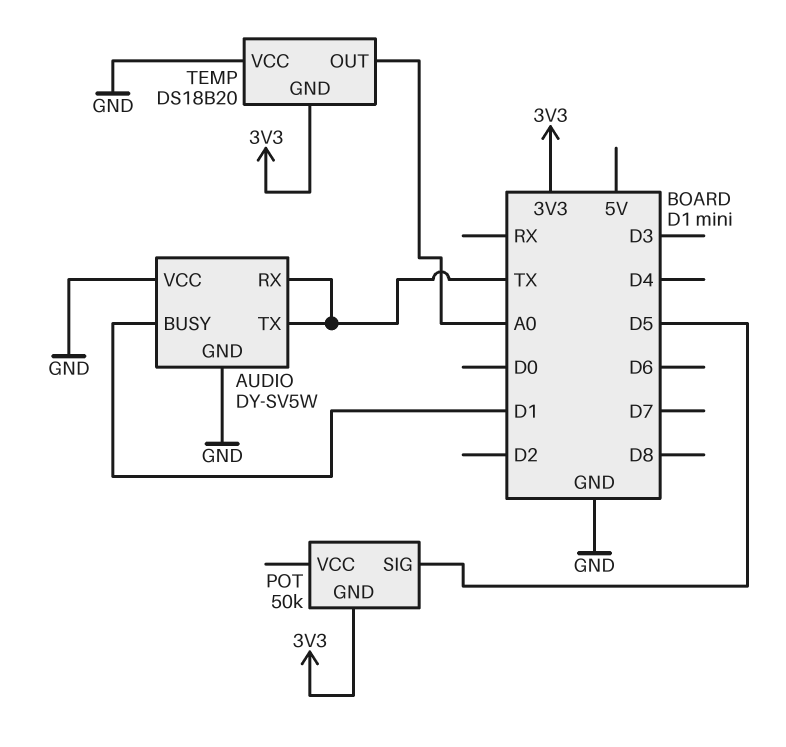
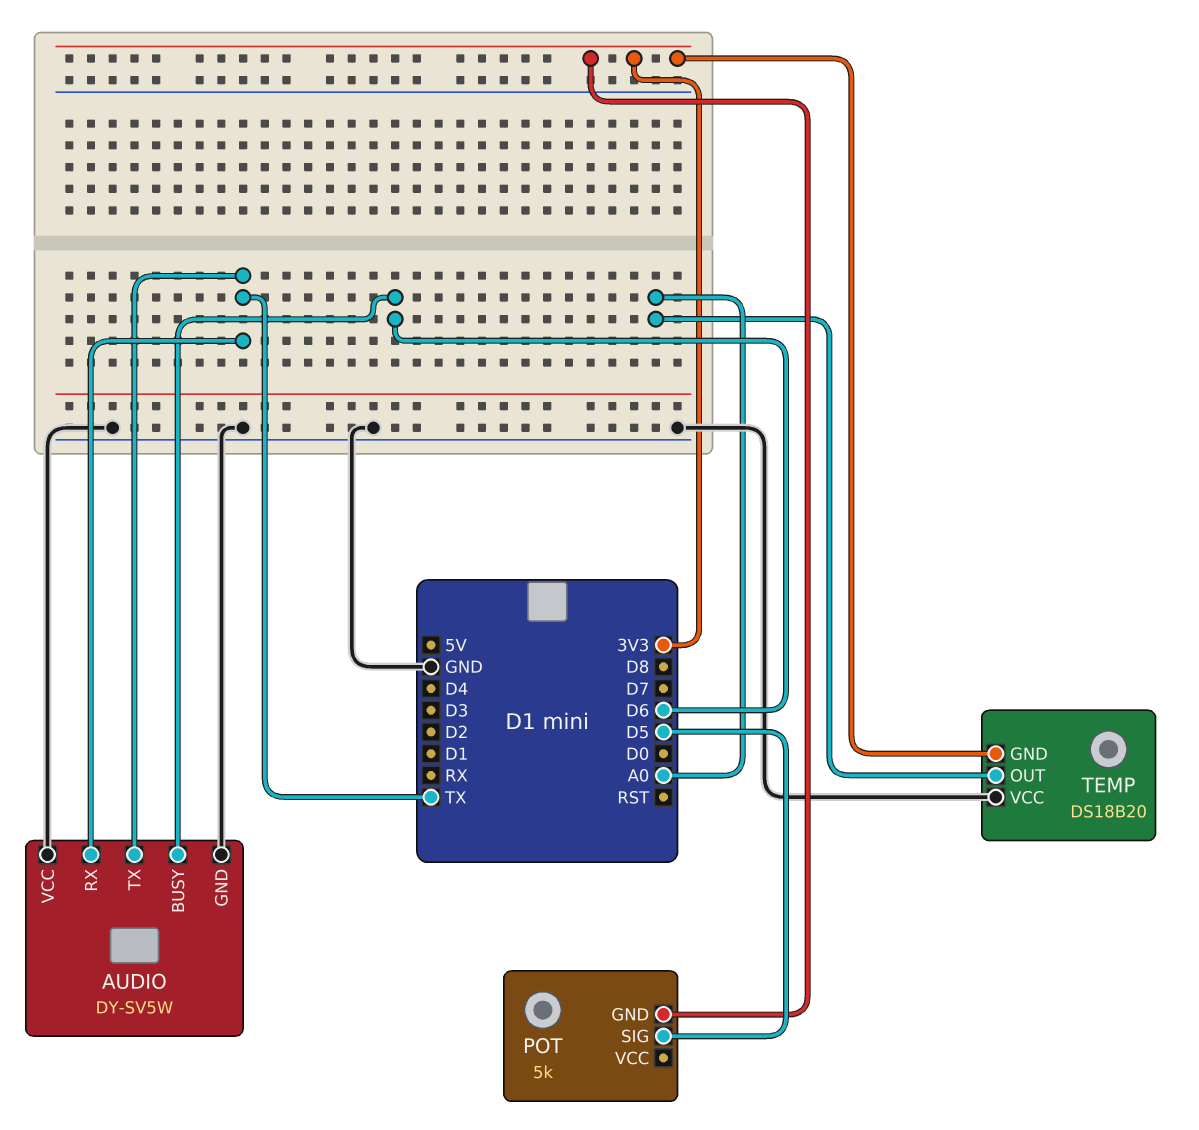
AUDIO pin BUSY: D1 -> D6
POT: 50k -> 5k

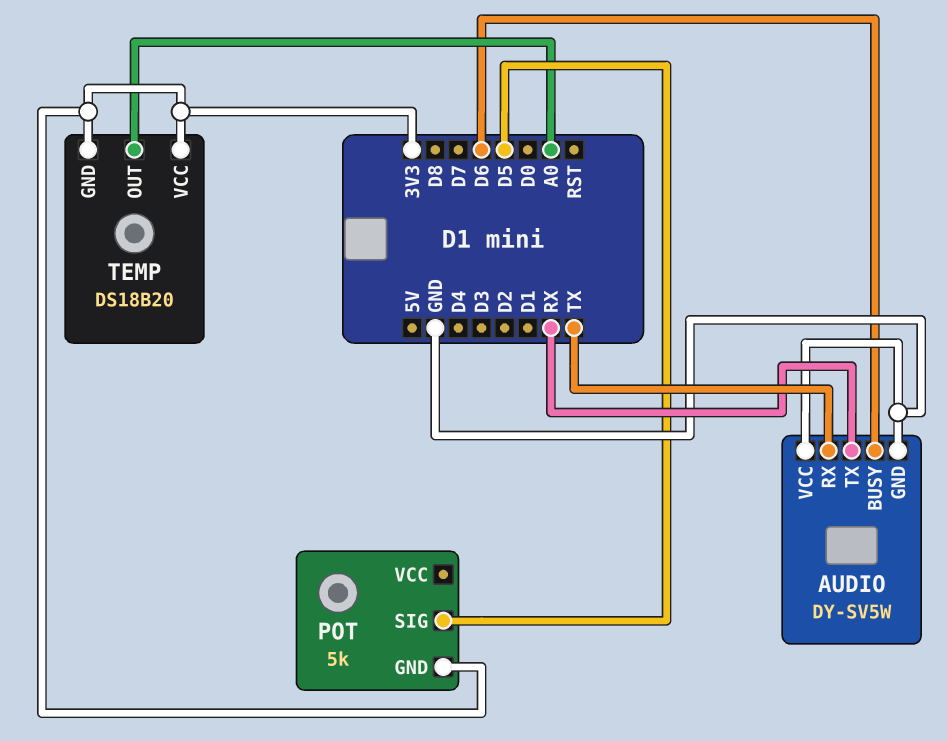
AUDIO pin TX: TX -> RX
TEMP pin VCC: GND -> 3V3

